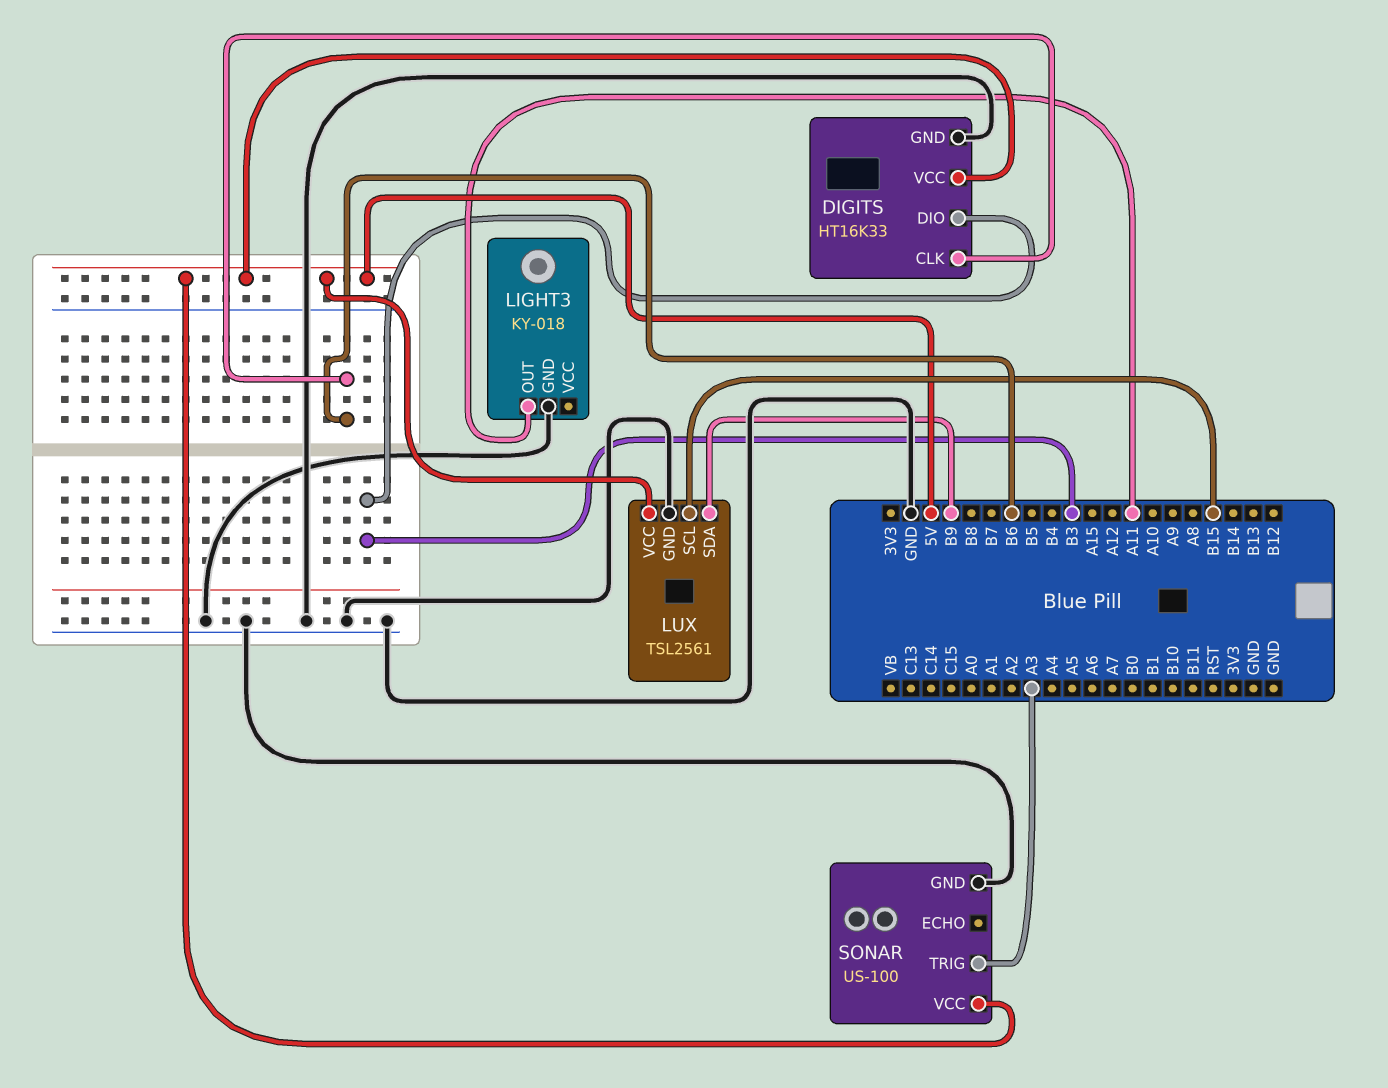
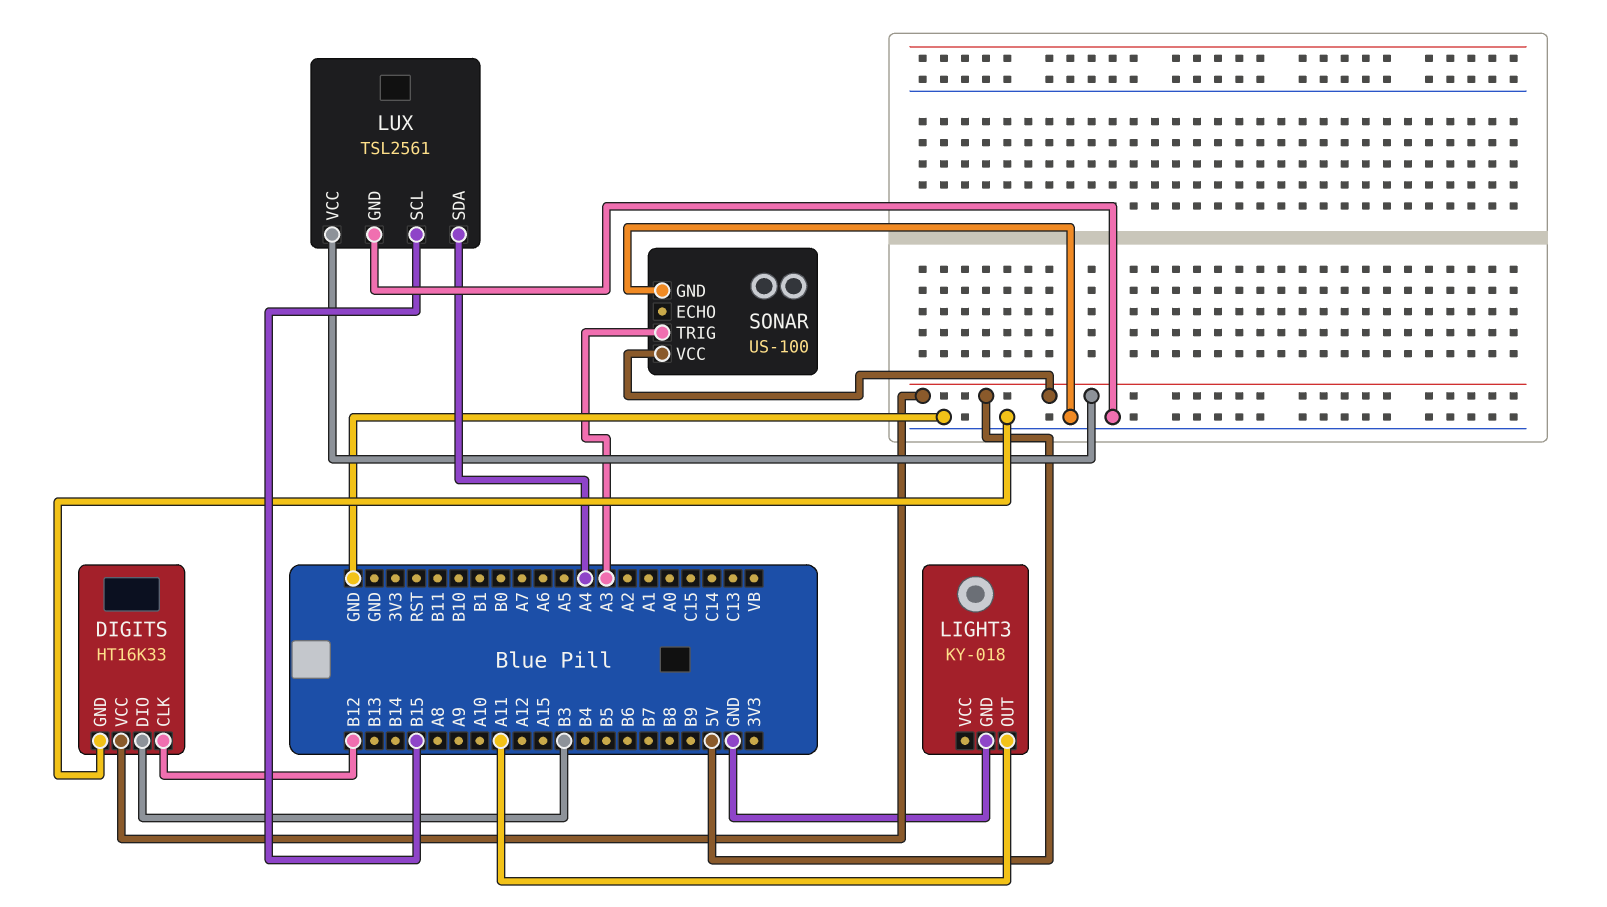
DIGITS pin CLK: B6 -> B12
LUX pin SDA: B9 -> A4

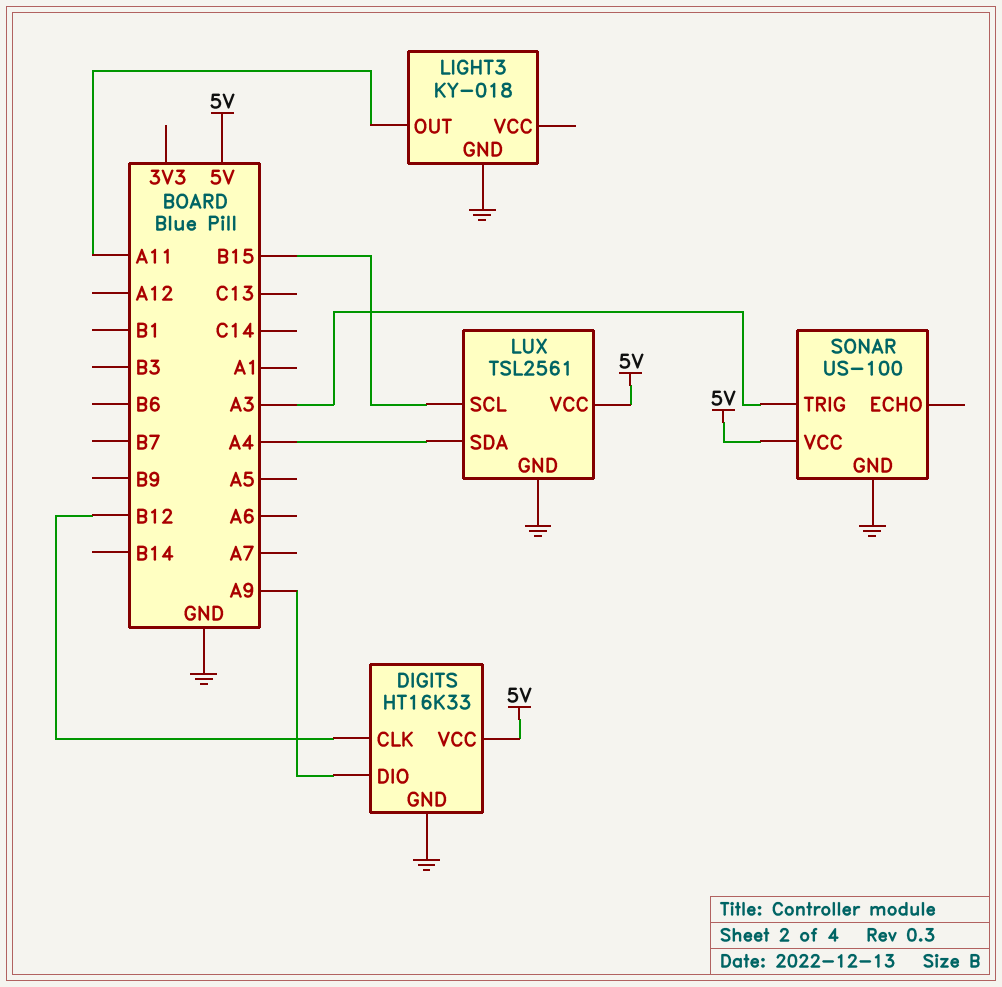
DIGITS pin DIO: B3 -> A9

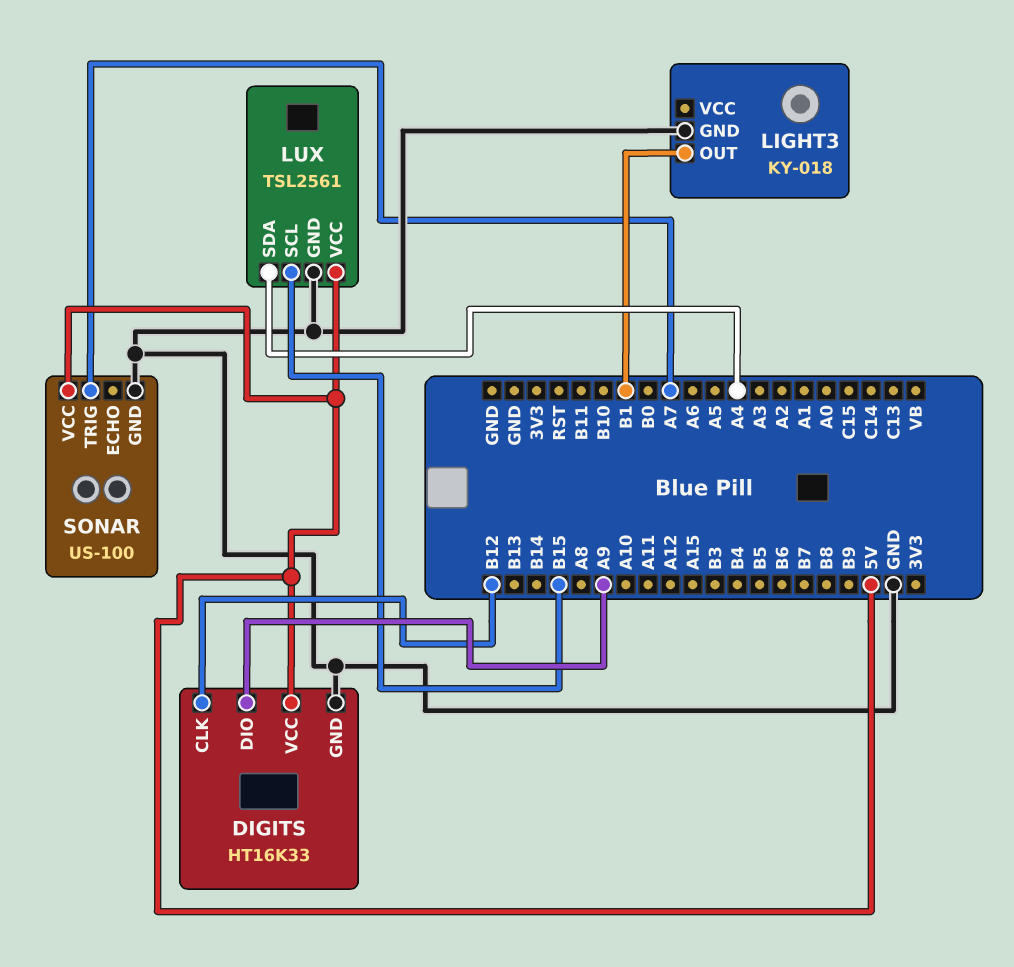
LIGHT3 pin OUT: A11 -> B1
SONAR pin TRIG: A3 -> A7

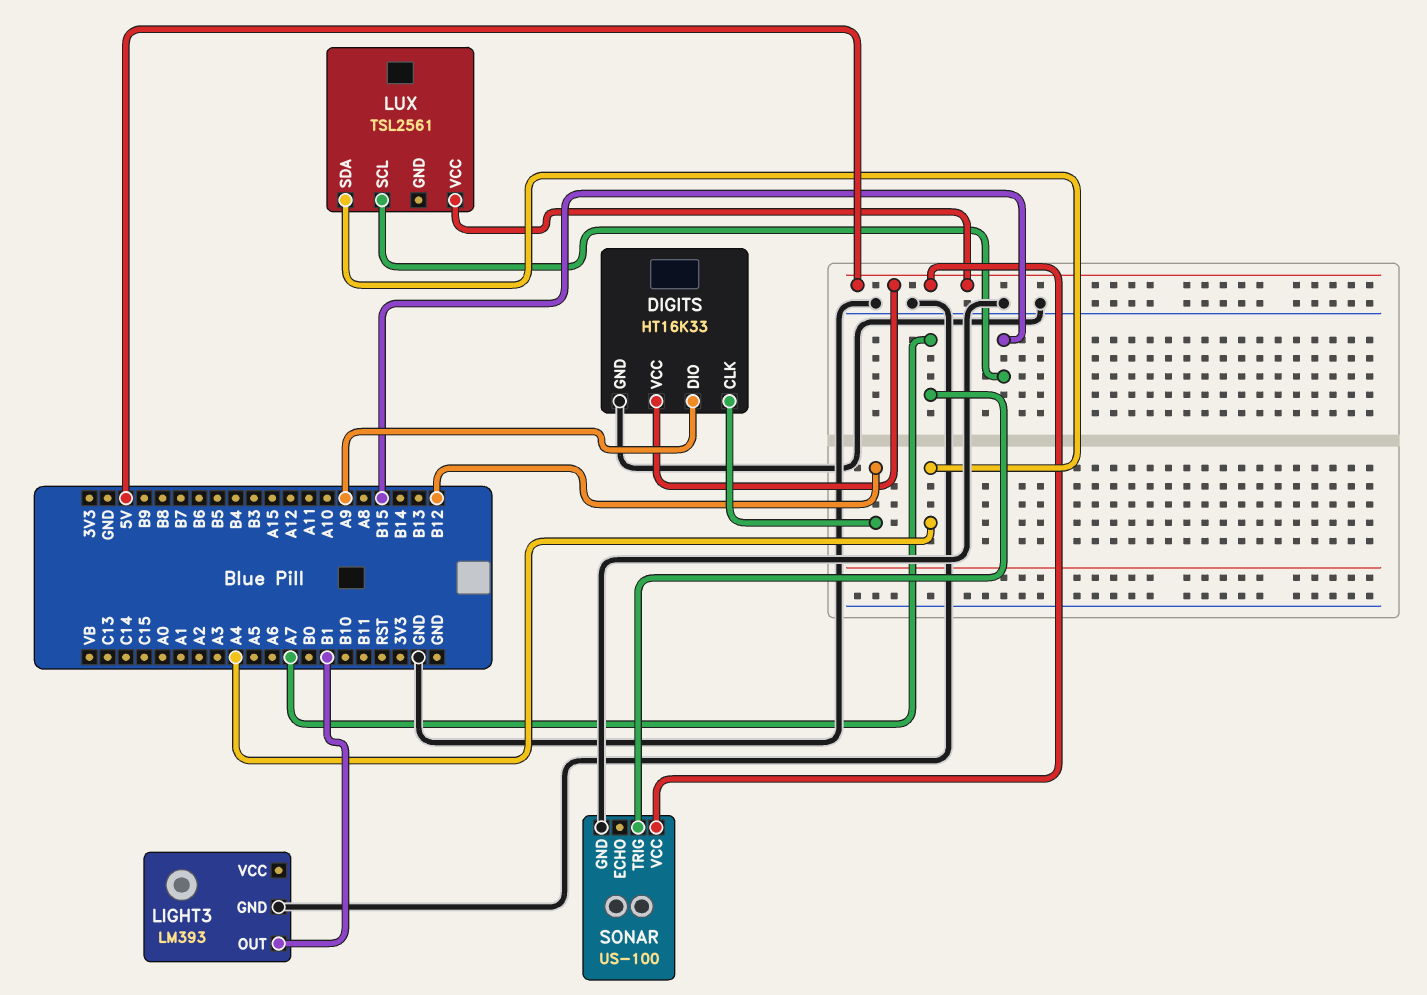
LIGHT3: KY-018 -> LM393
LUX pin GND: GND -> none

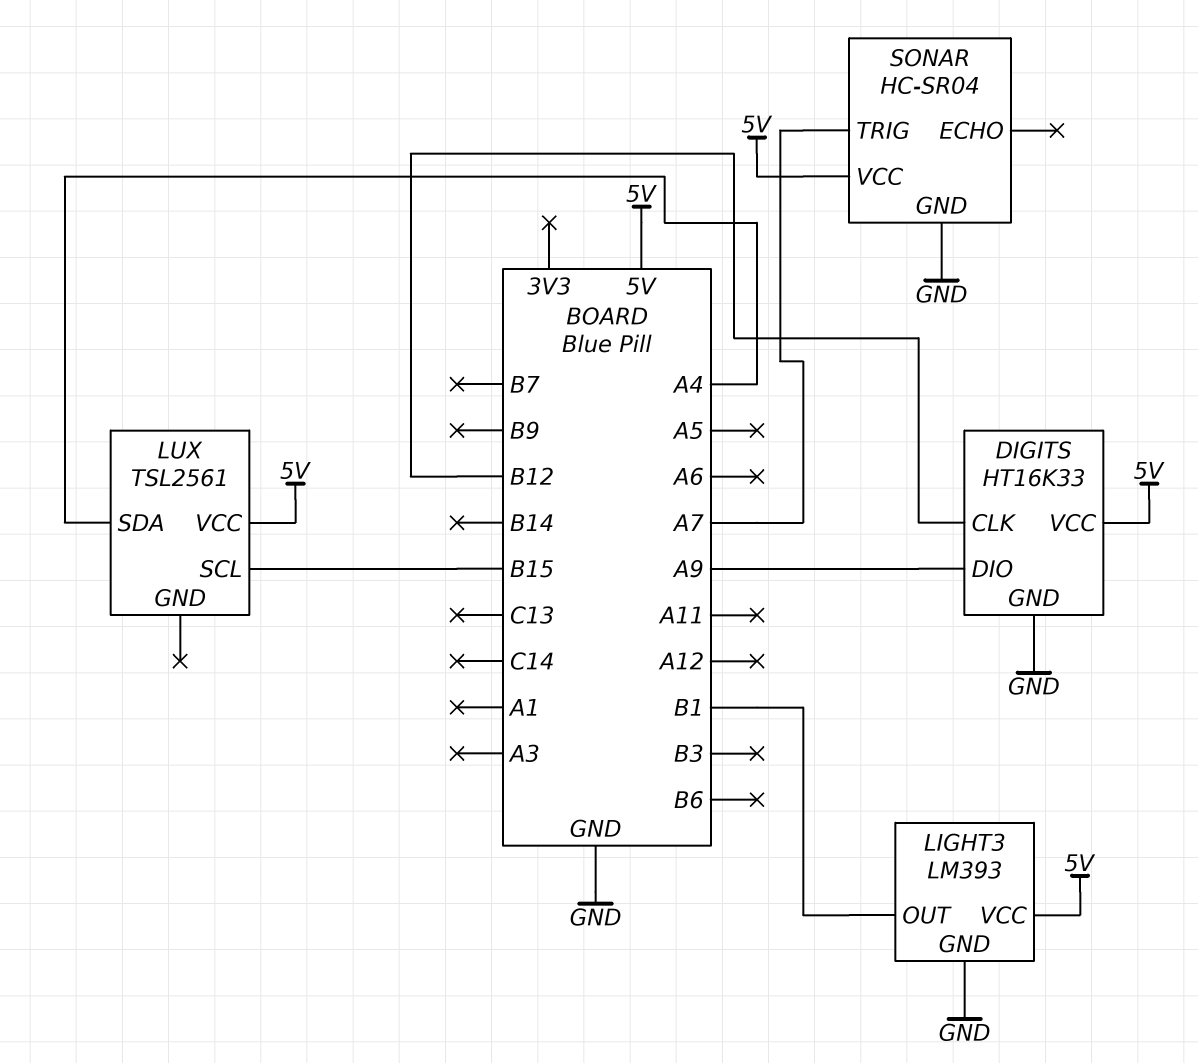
LIGHT3 pin VCC: none -> 5V
SONAR: US-100 -> HC-SR04

